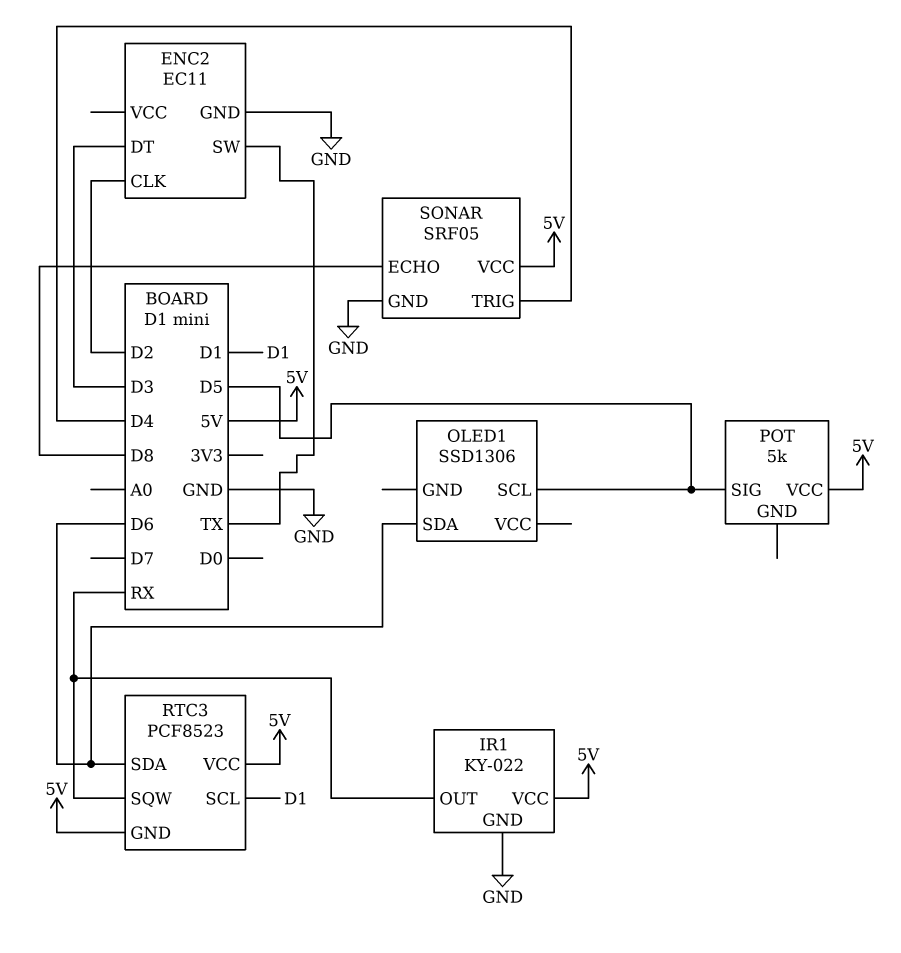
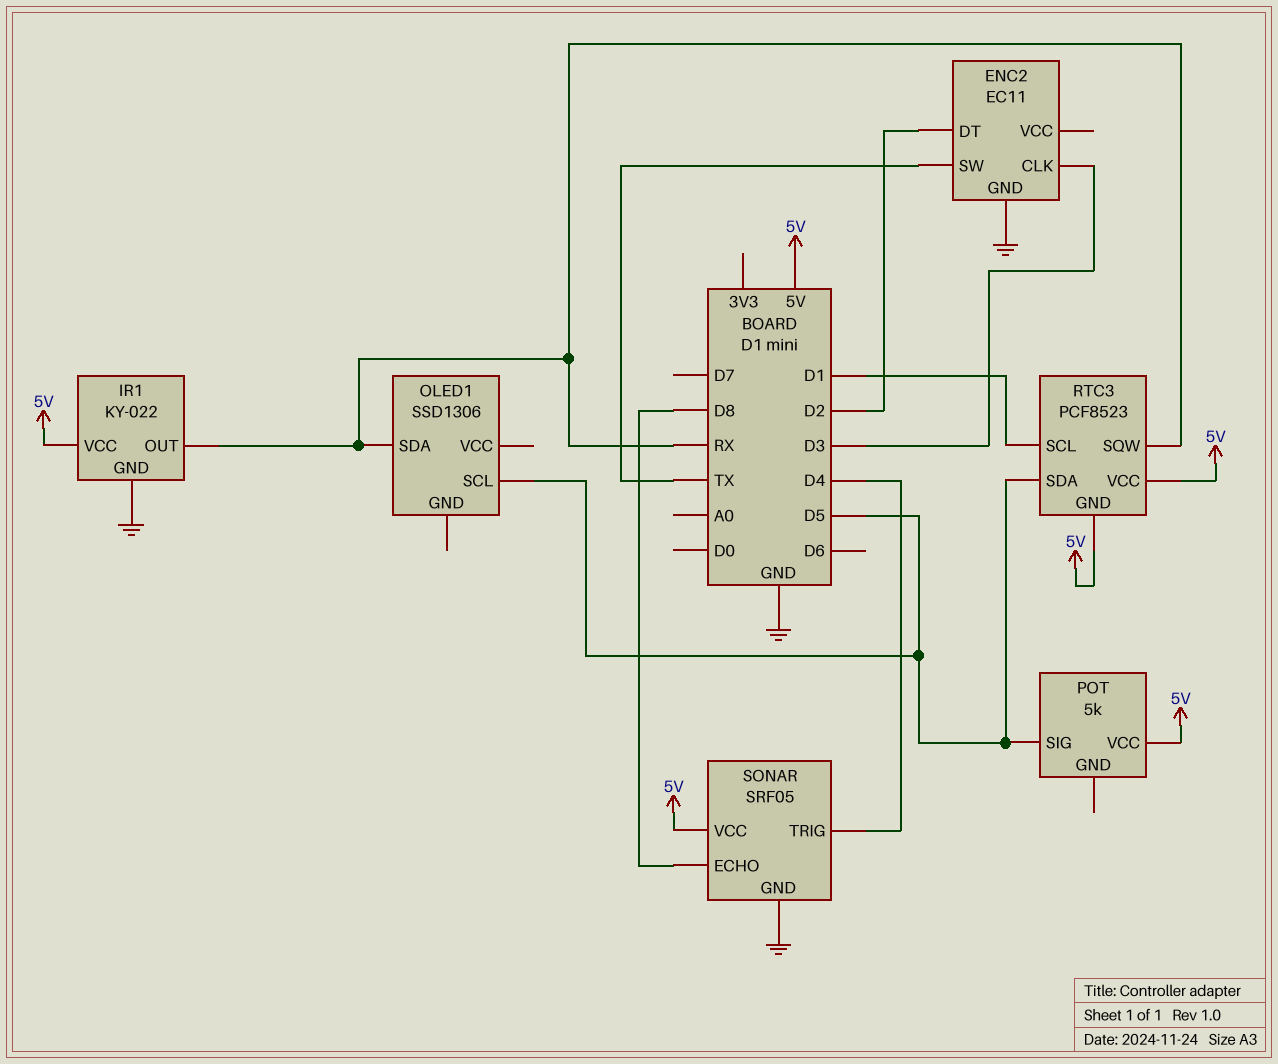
ENC2 pin CLK: D2 -> D3
ENC2 pin DT: D3 -> D2
OLED1 pin SDA: D6 -> RX
RTC3 pin SDA: D6 -> D5

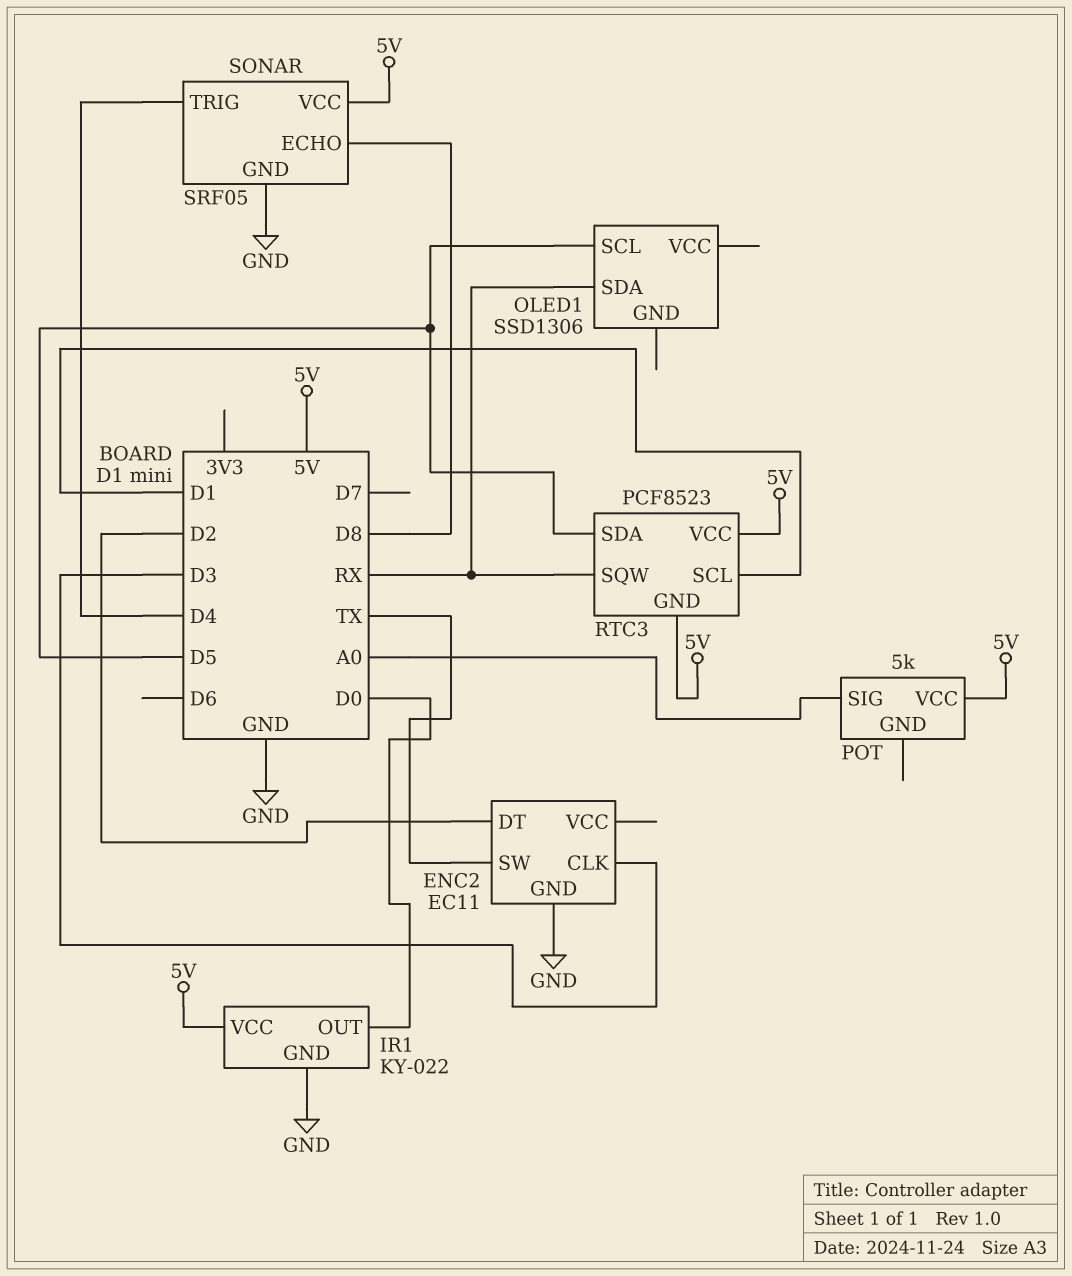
IR1 pin OUT: RX -> D0
POT pin SIG: D5 -> A0

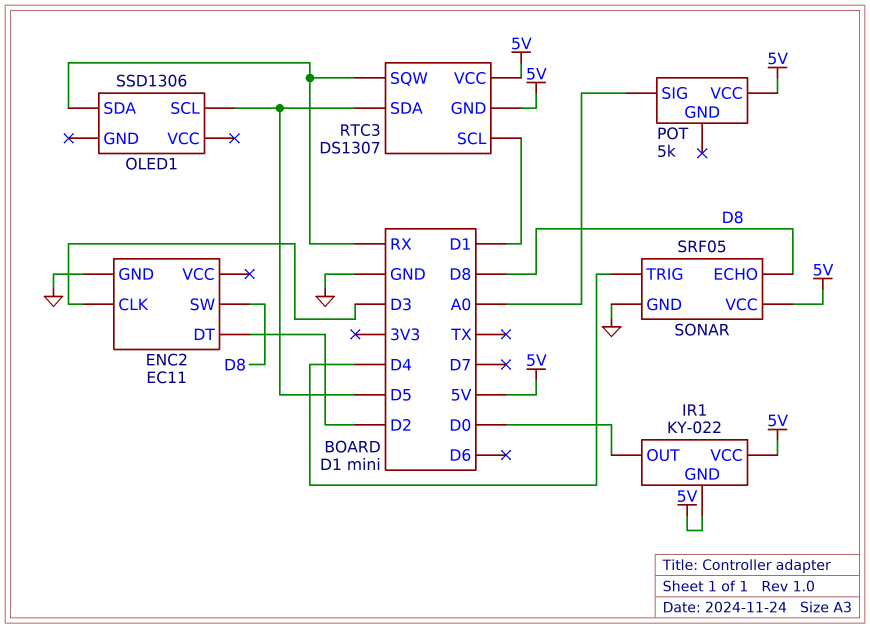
ENC2 pin SW: TX -> D8
IR1 pin GND: GND -> 5V
RTC3: PCF8523 -> DS1307

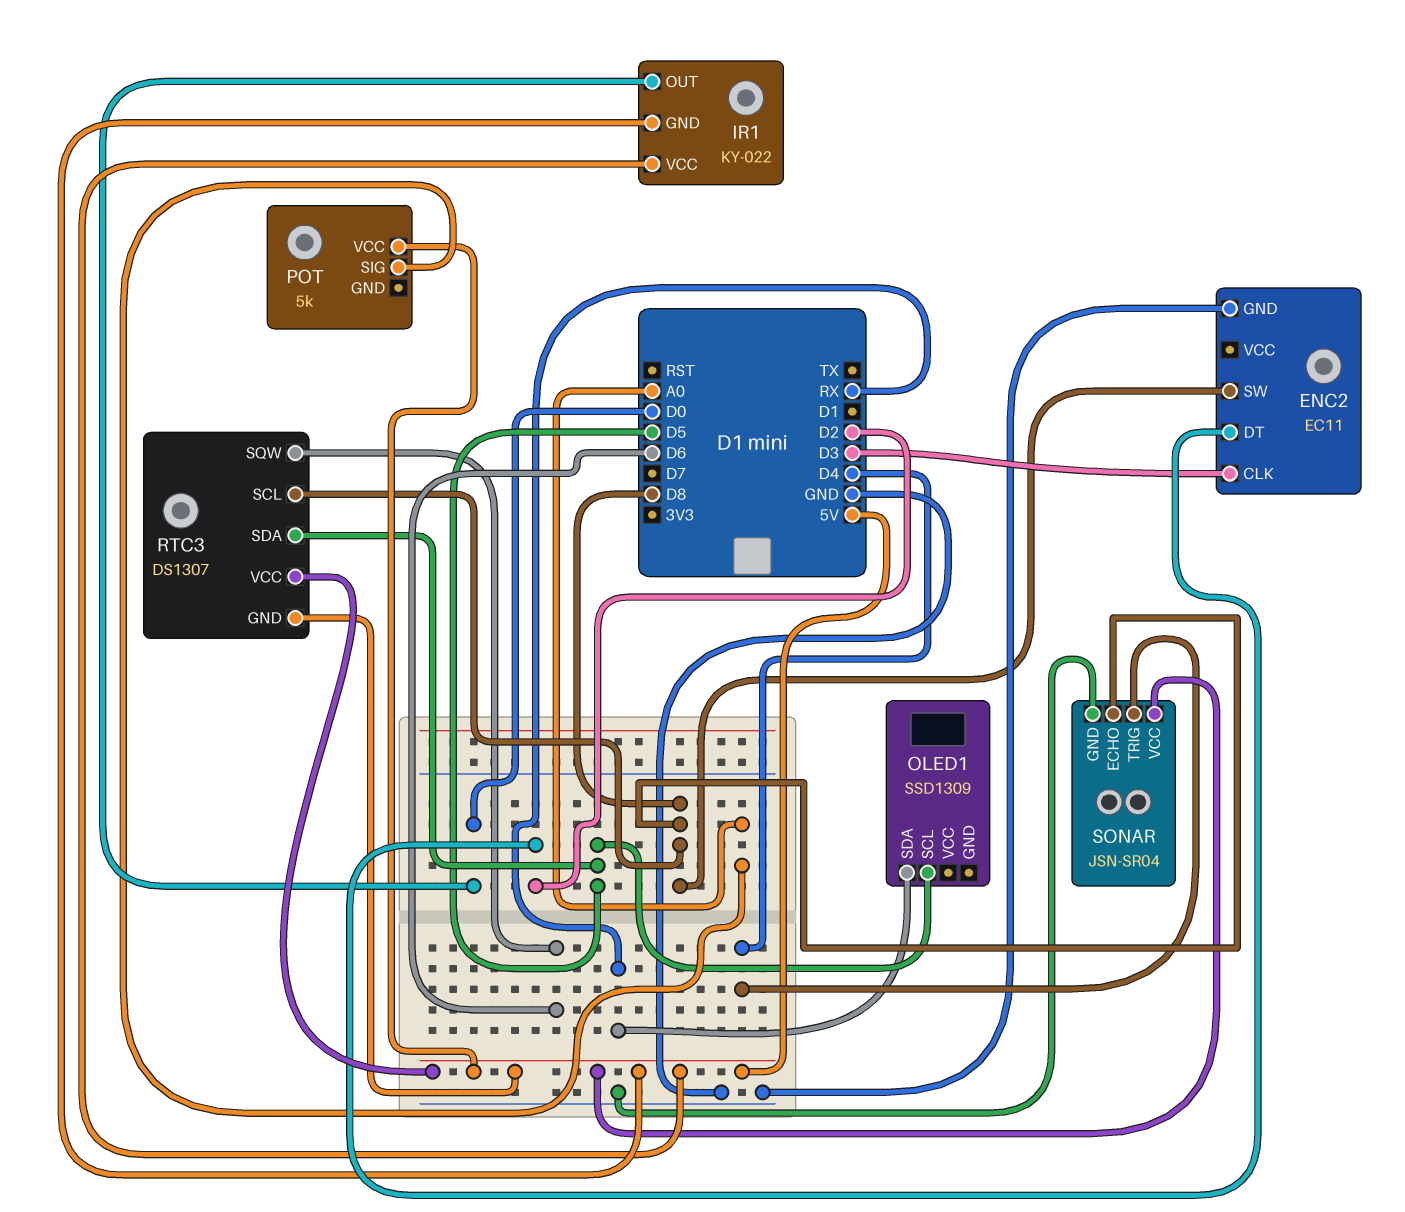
OLED1: SSD1306 -> SSD1309
RTC3 pin SCL: D1 -> D8
RTC3 pin SQW: RX -> D6
SONAR: SRF05 -> JSN-SR04

